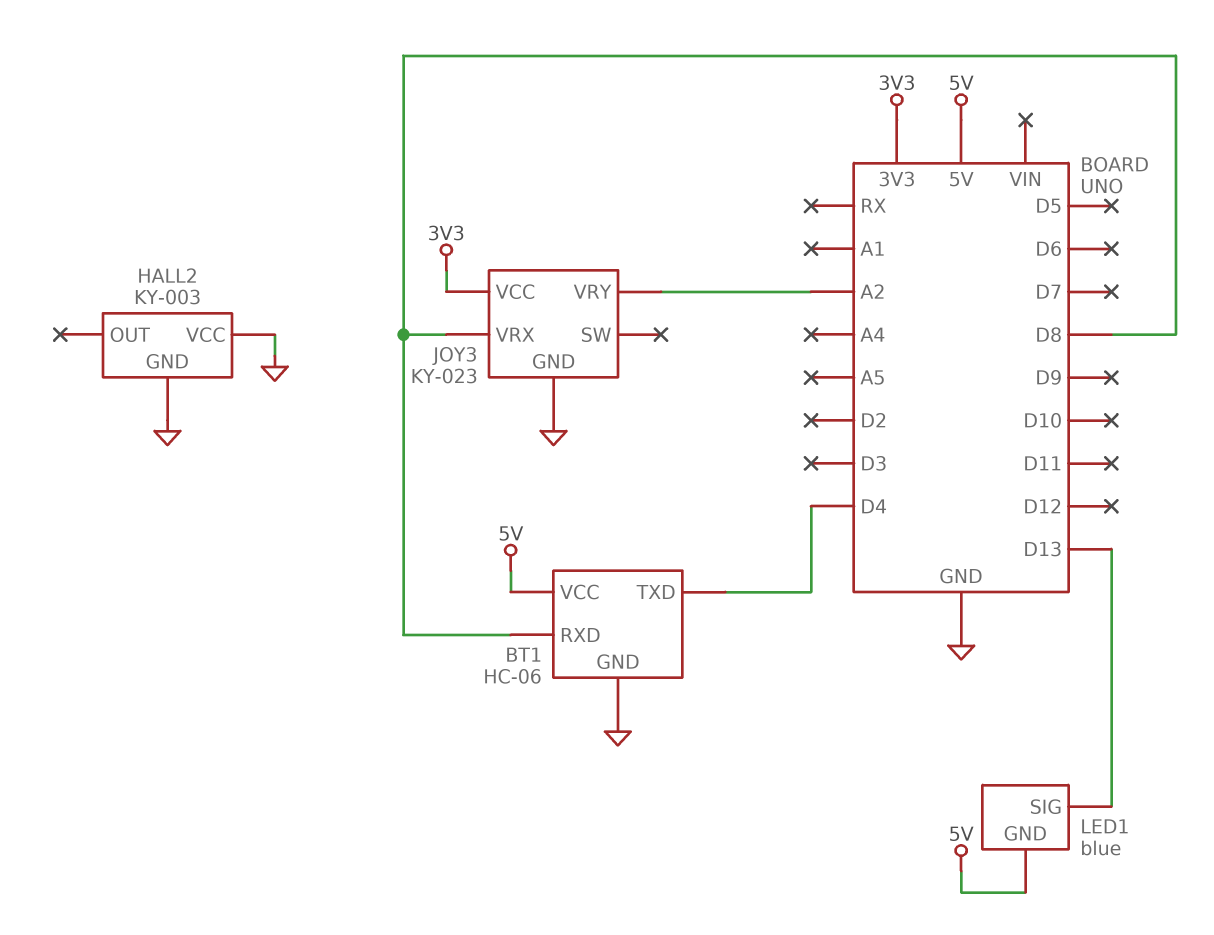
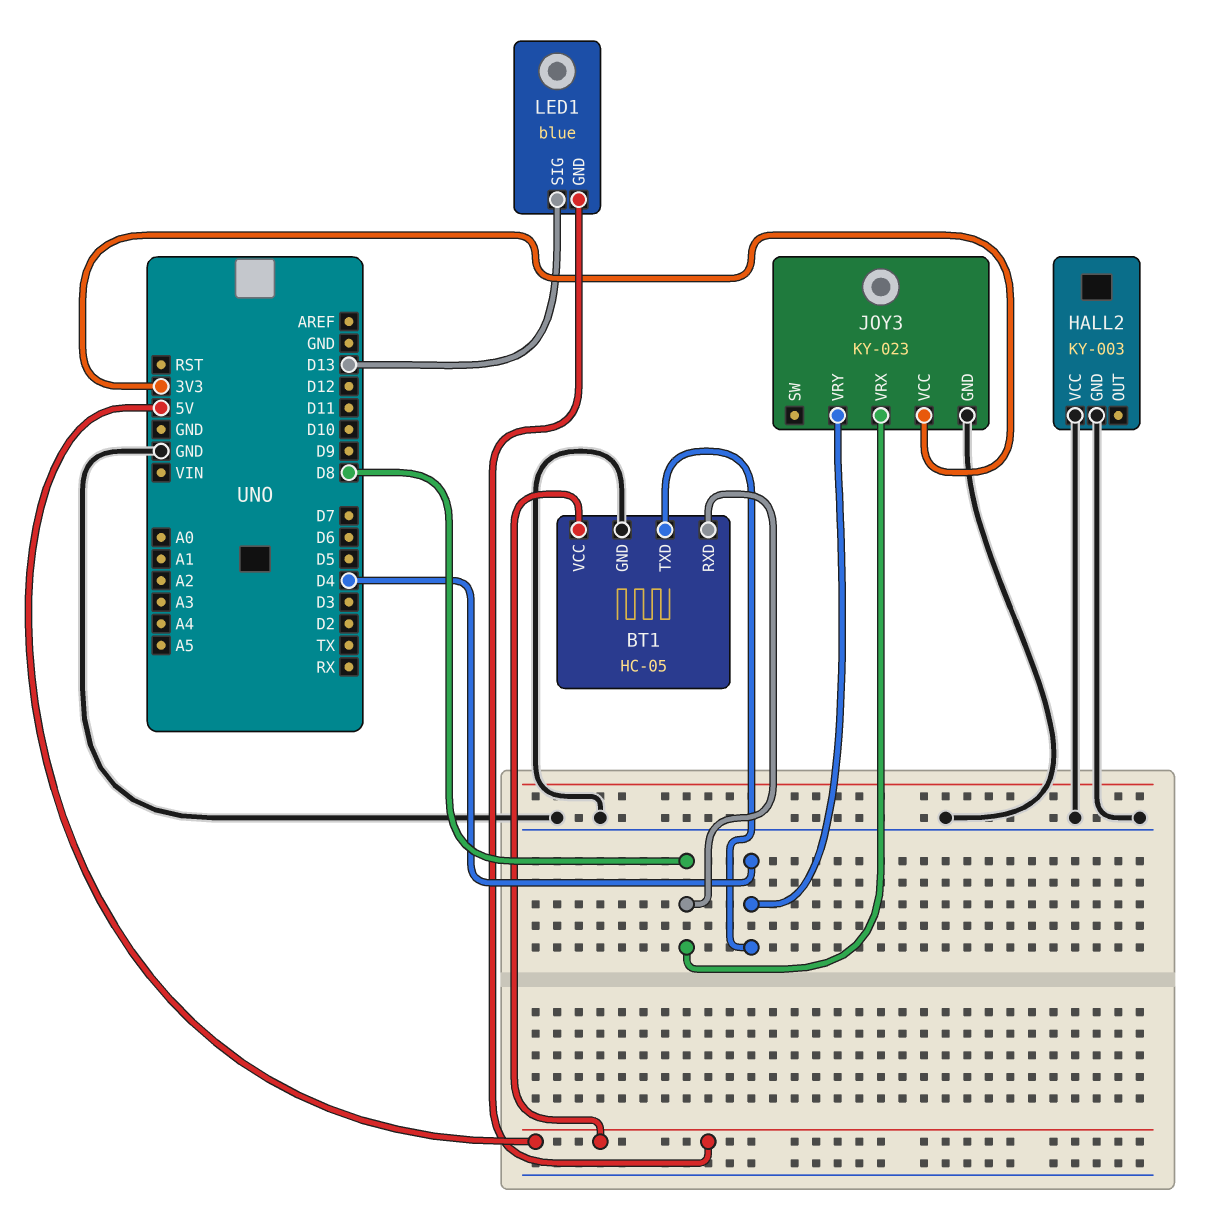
BT1: HC-06 -> HC-05
JOY3 pin VRY: A2 -> D4

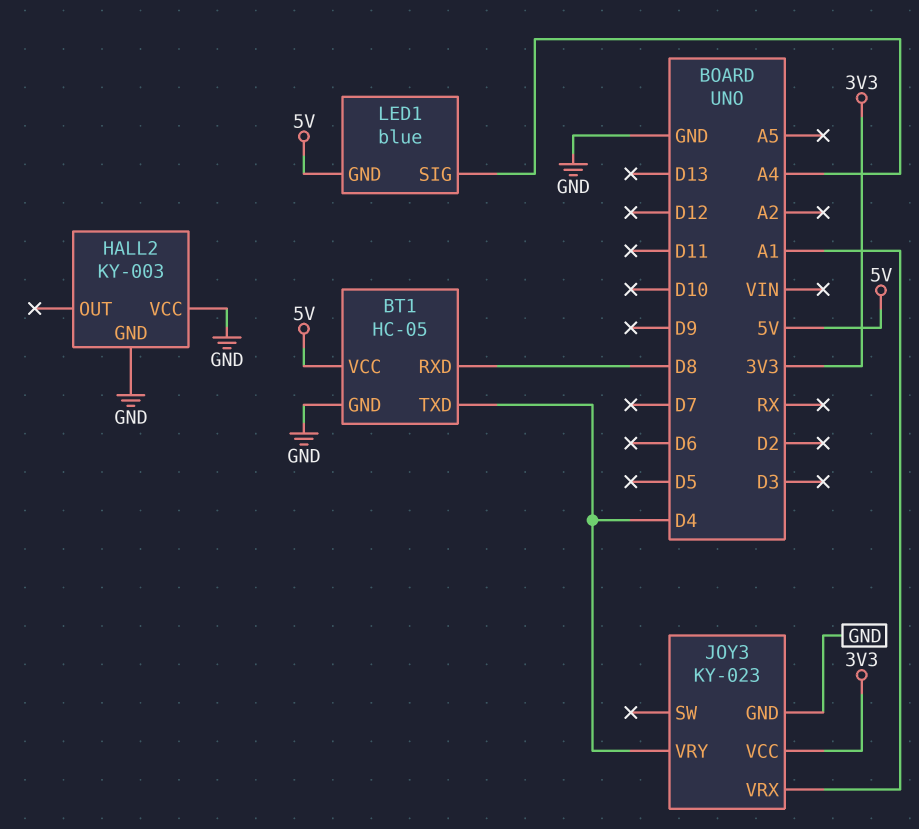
JOY3 pin VRX: D8 -> A1
LED1 pin SIG: D13 -> A4

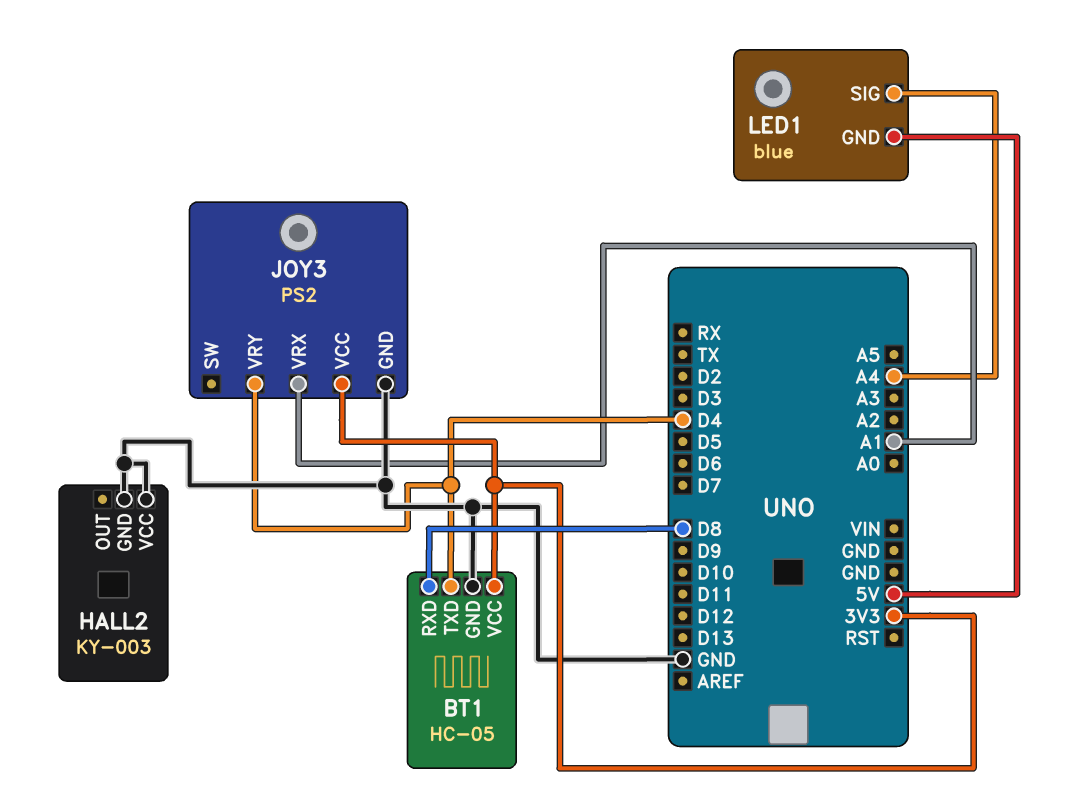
BT1 pin VCC: 5V -> 3V3
JOY3: KY-023 -> PS2

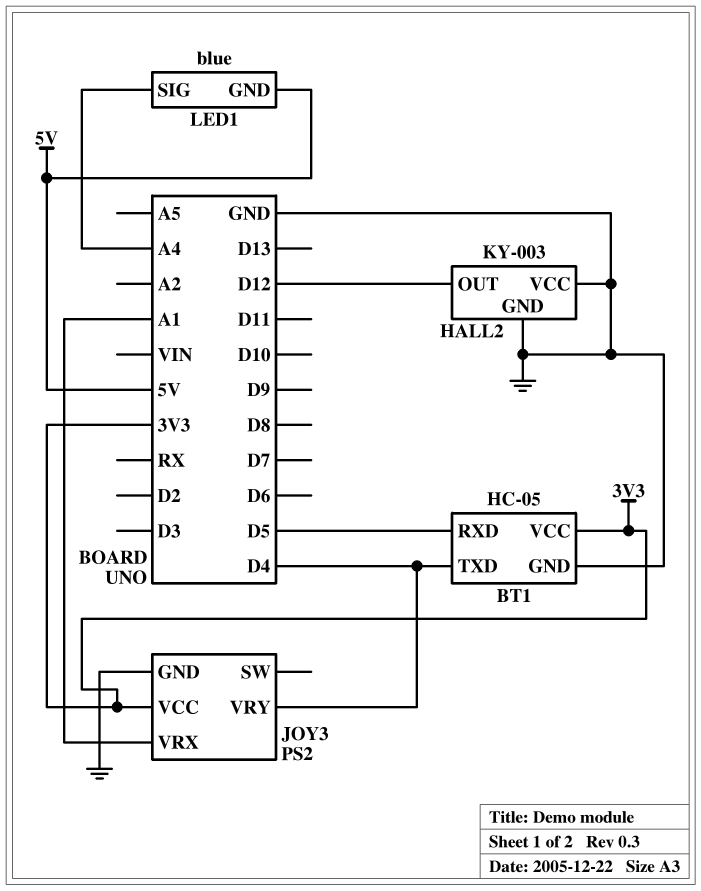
BT1 pin RXD: D8 -> D5
HALL2 pin OUT: none -> D12

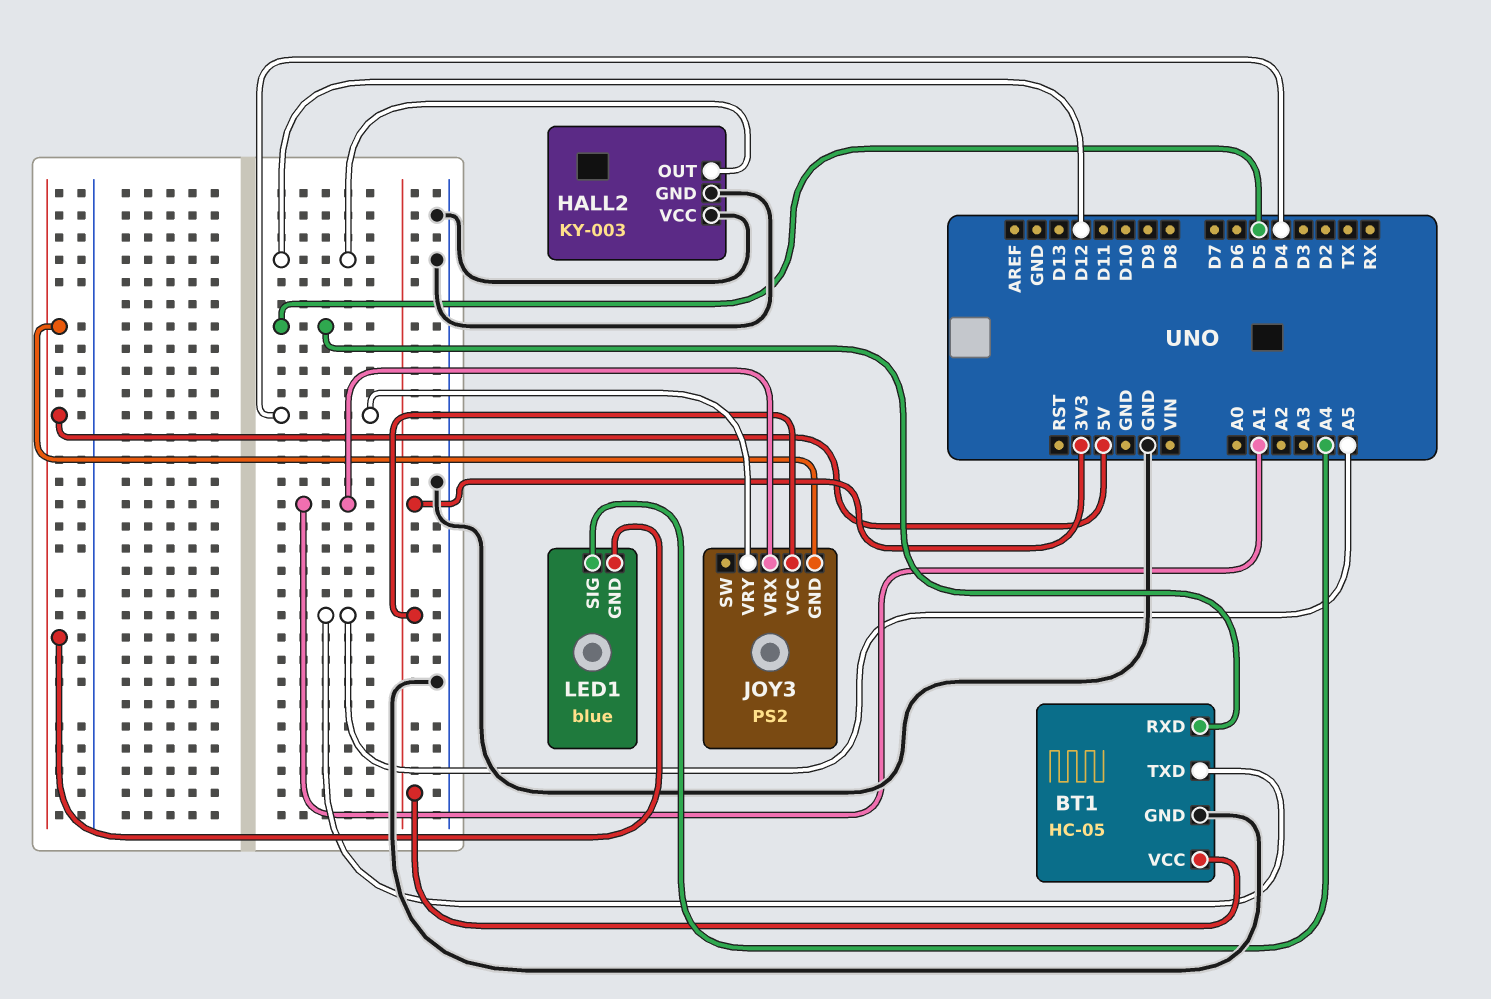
BT1 pin TXD: D4 -> A5
JOY3 pin GND: GND -> 5V

